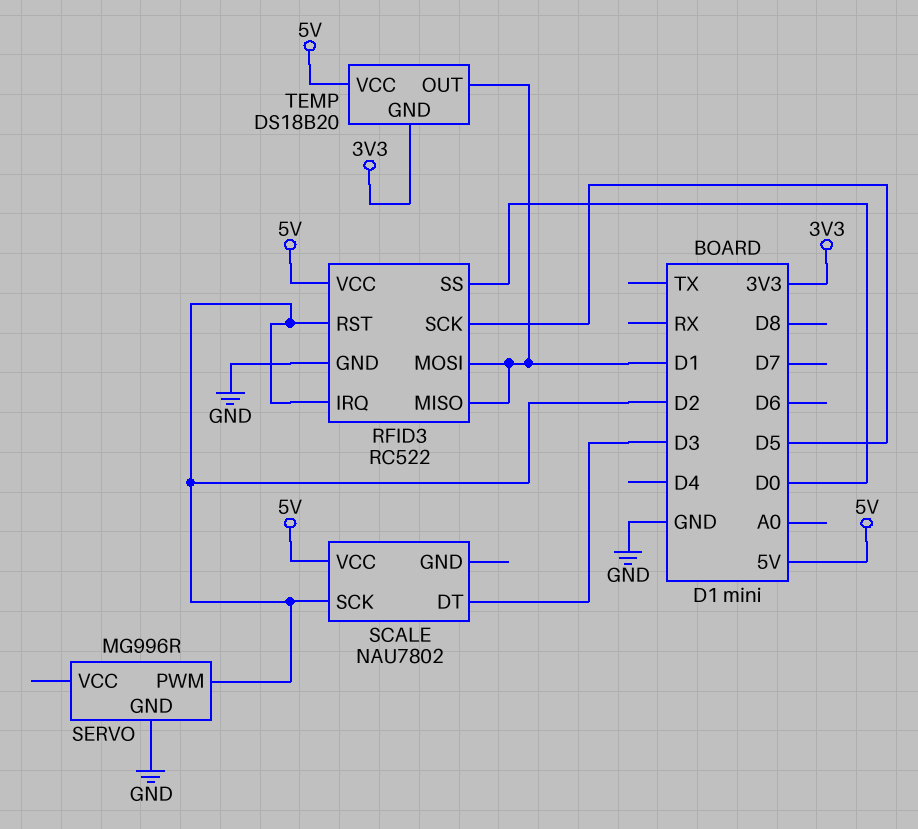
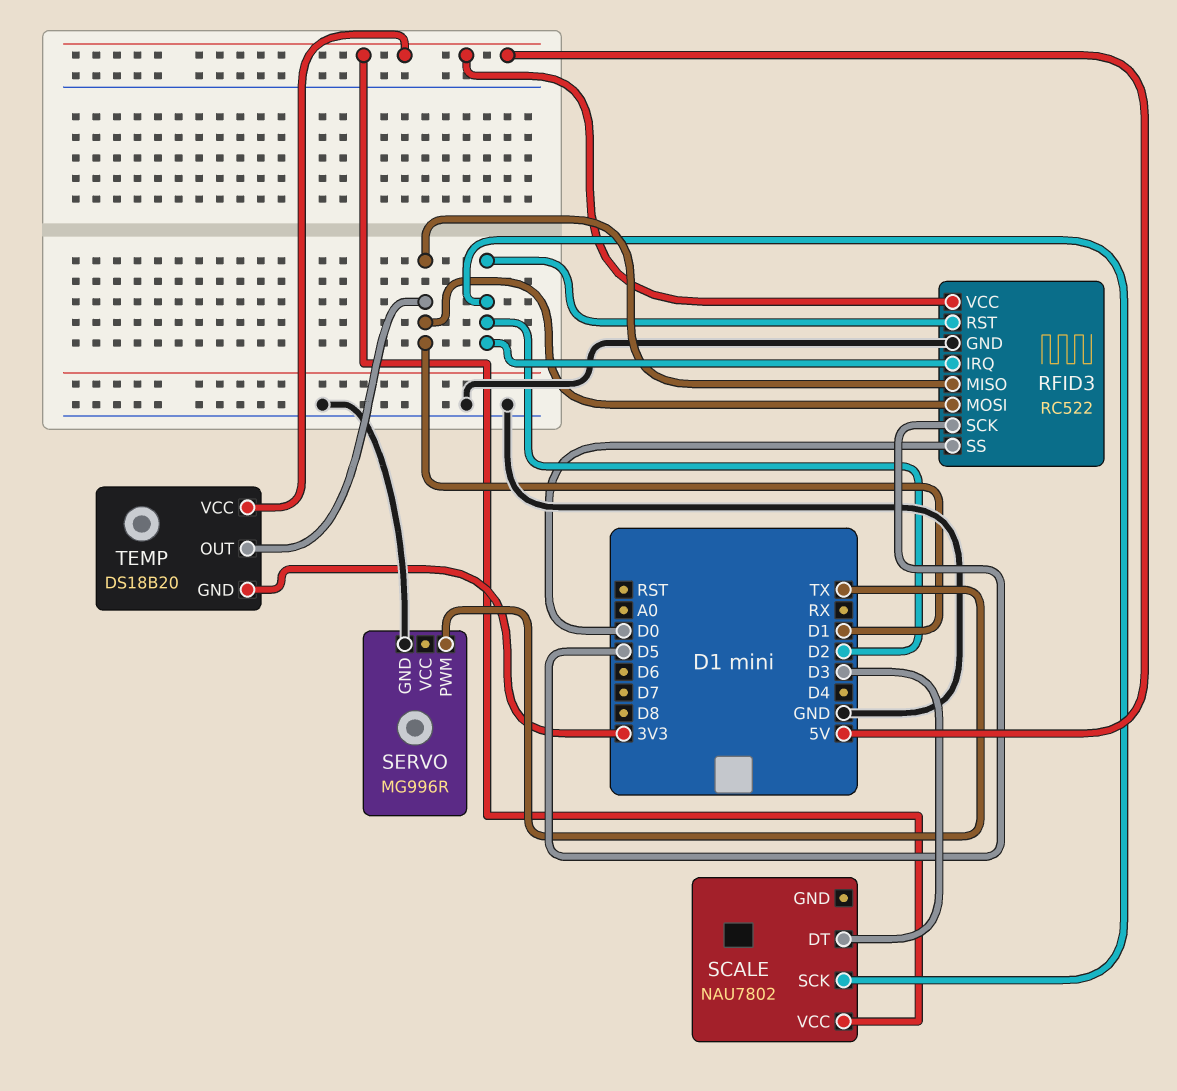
SERVO pin PWM: D2 -> TX

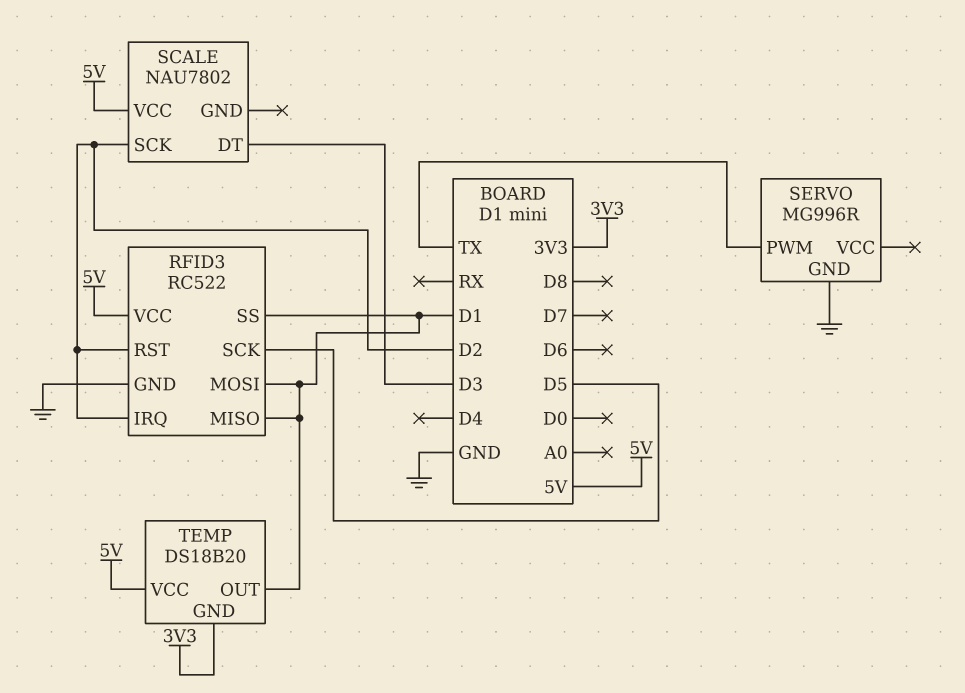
RFID3 pin SS: D0 -> D1

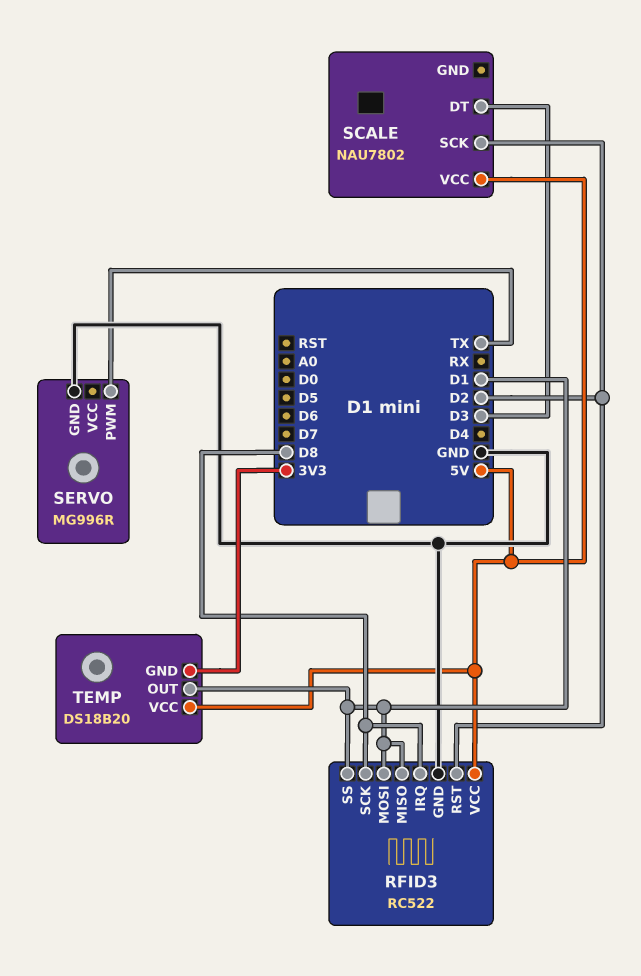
RFID3 pin IRQ: D2 -> D8
RFID3 pin SCK: D5 -> D8

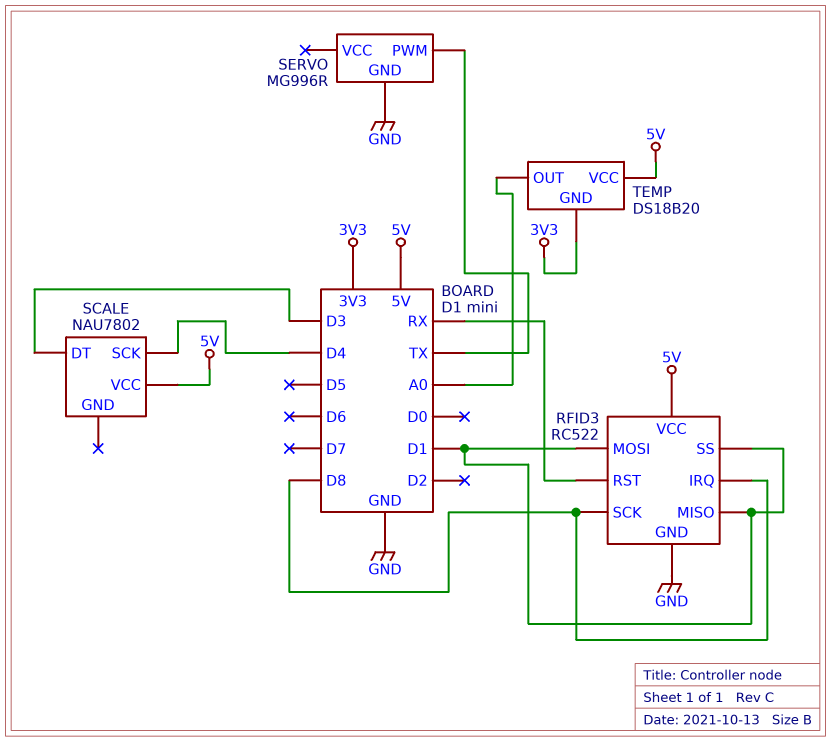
RFID3 pin RST: D2 -> RX
SCALE pin SCK: D2 -> D4
TEMP pin OUT: D1 -> A0

